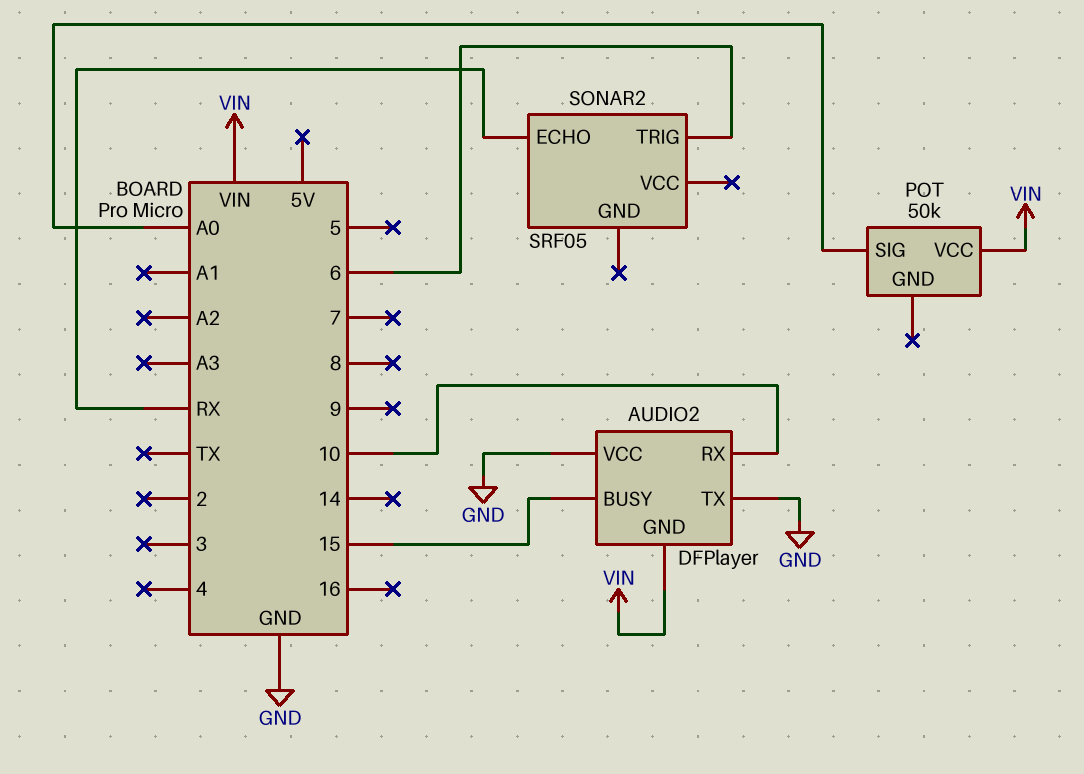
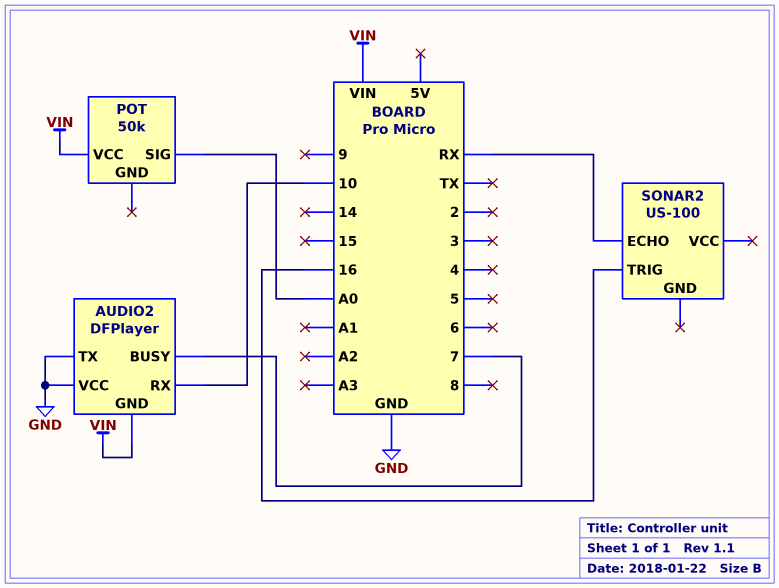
AUDIO2 pin BUSY: 15 -> 7
SONAR2: SRF05 -> US-100
SONAR2 pin TRIG: 6 -> 16

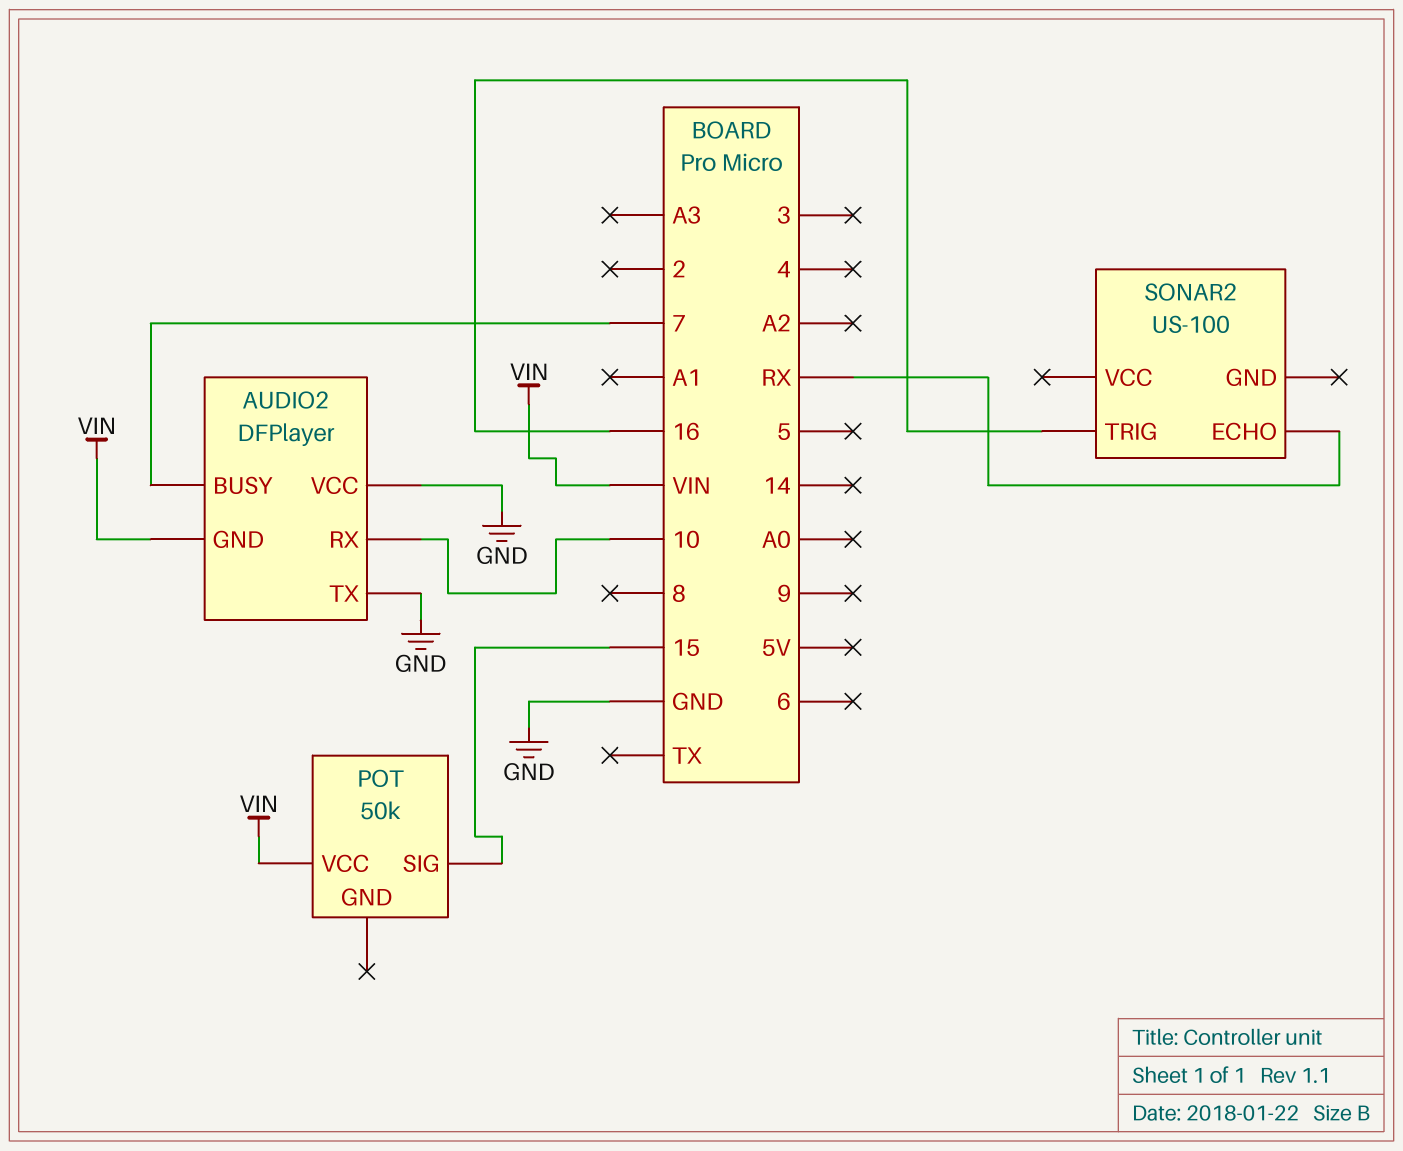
POT pin SIG: A0 -> 15

